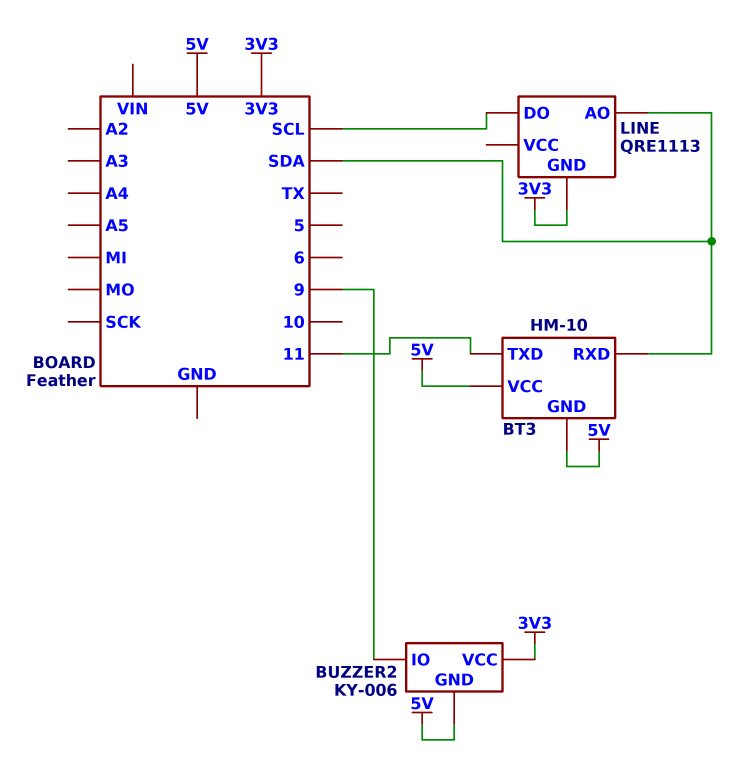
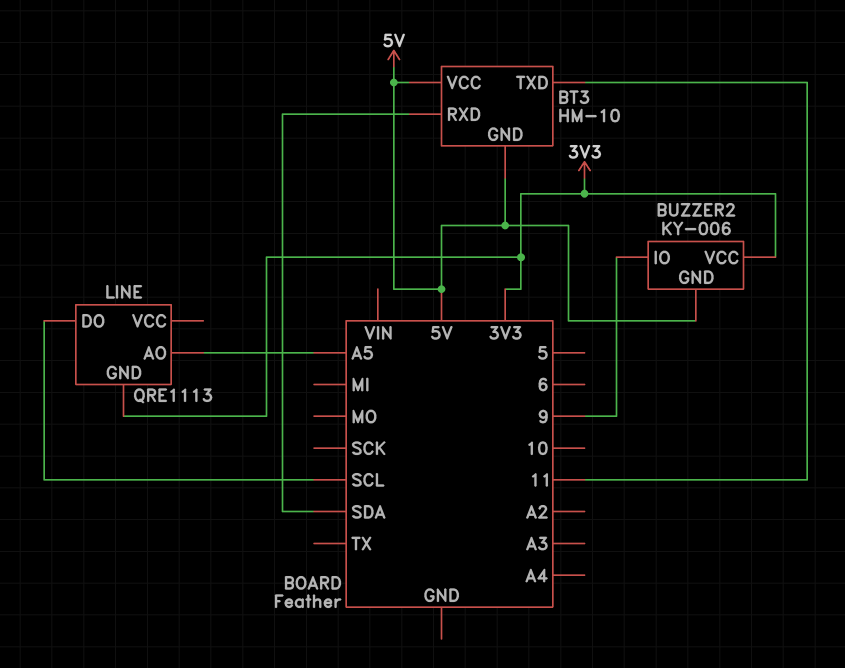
LINE pin AO: SDA -> A5

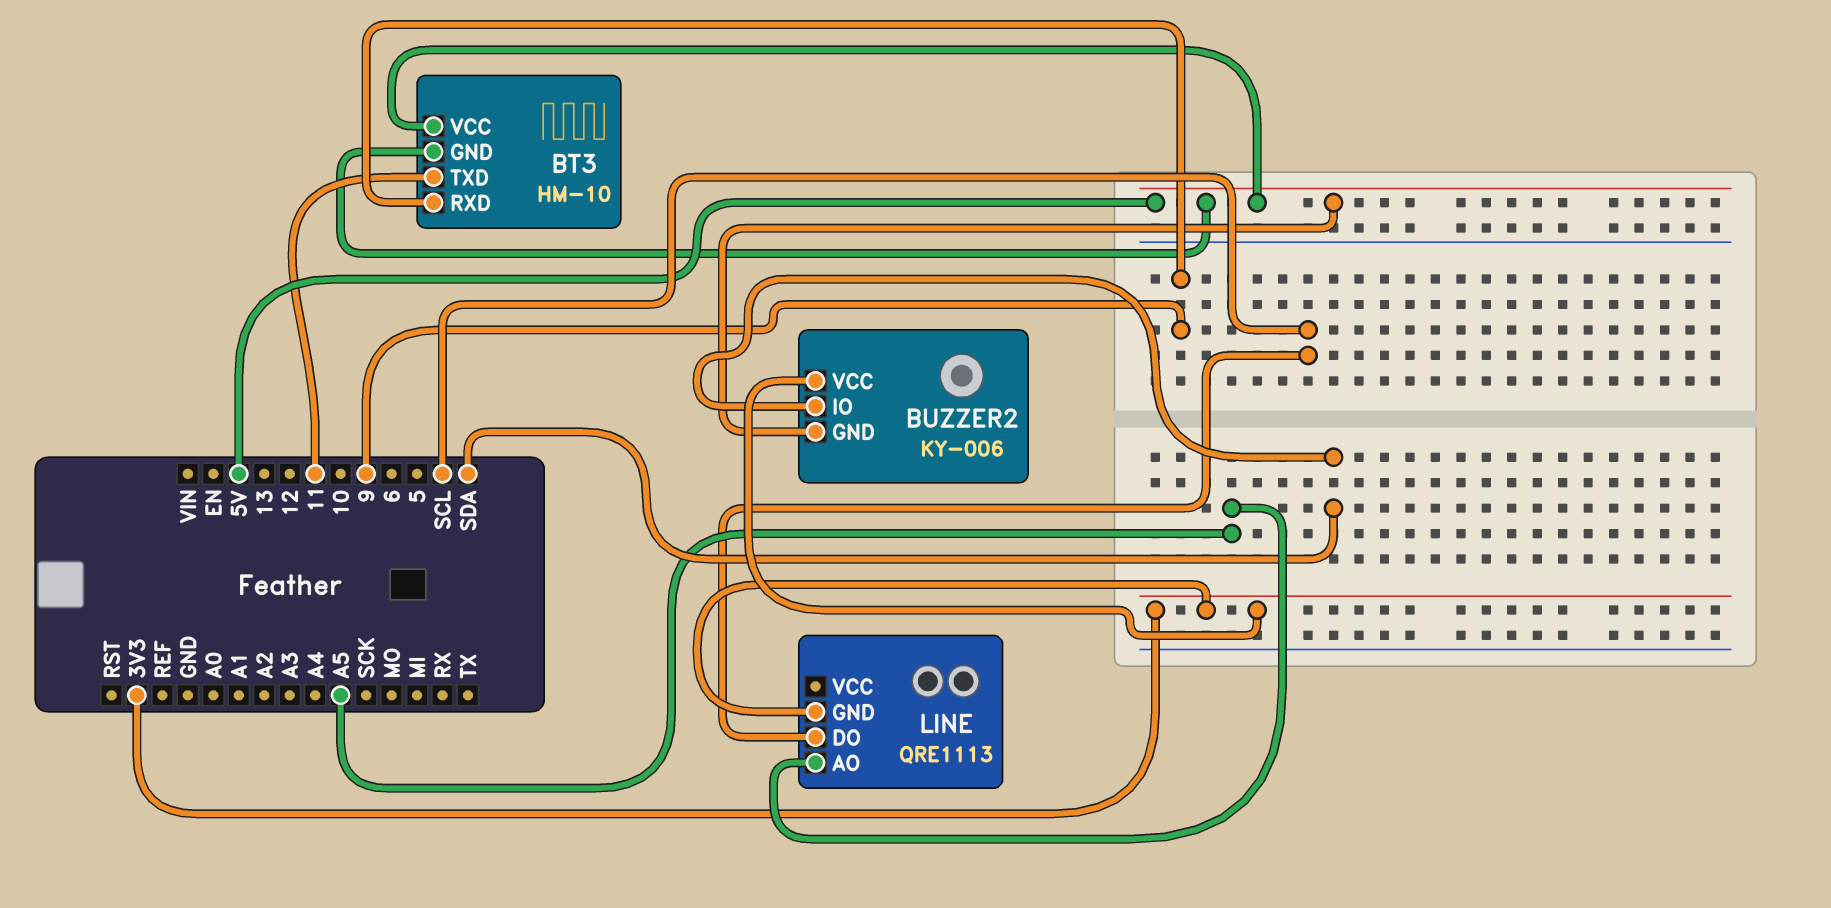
BT3 pin RXD: SDA -> 9
BUZZER2 pin IO: 9 -> SDA

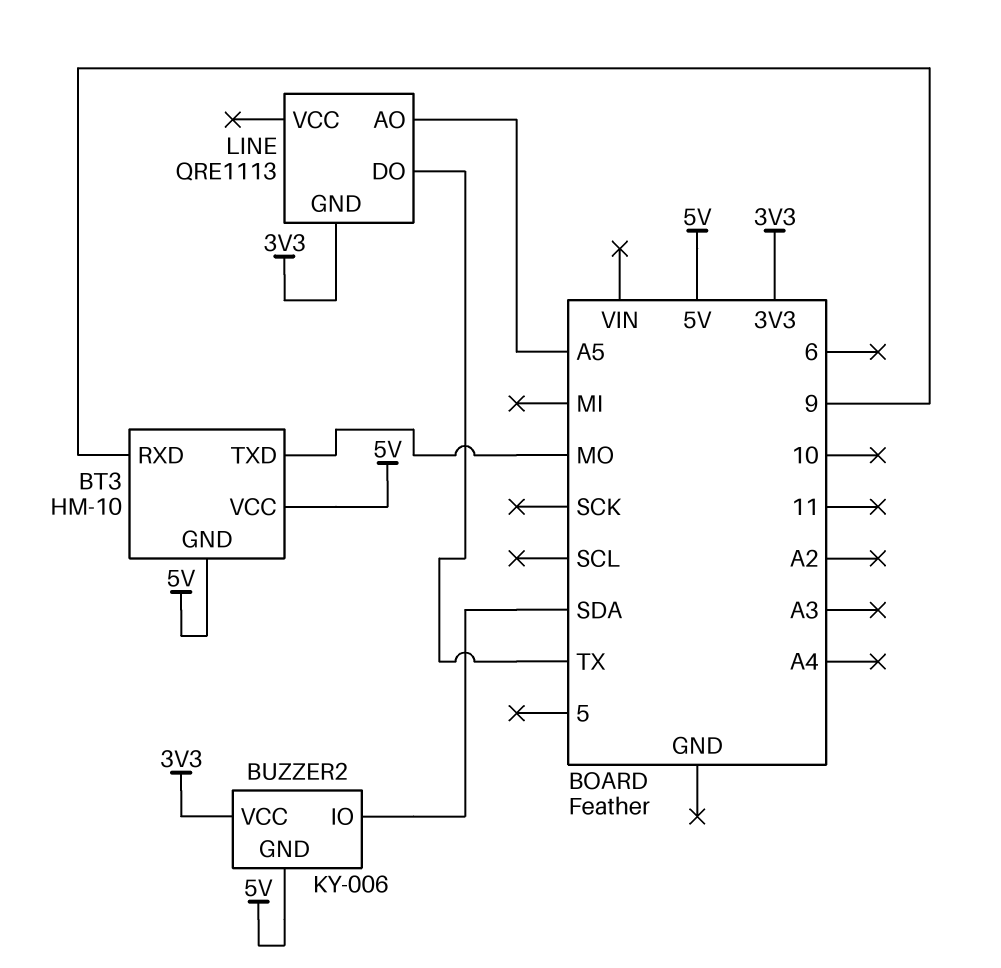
BT3 pin TXD: 11 -> MO
LINE pin DO: SCL -> TX

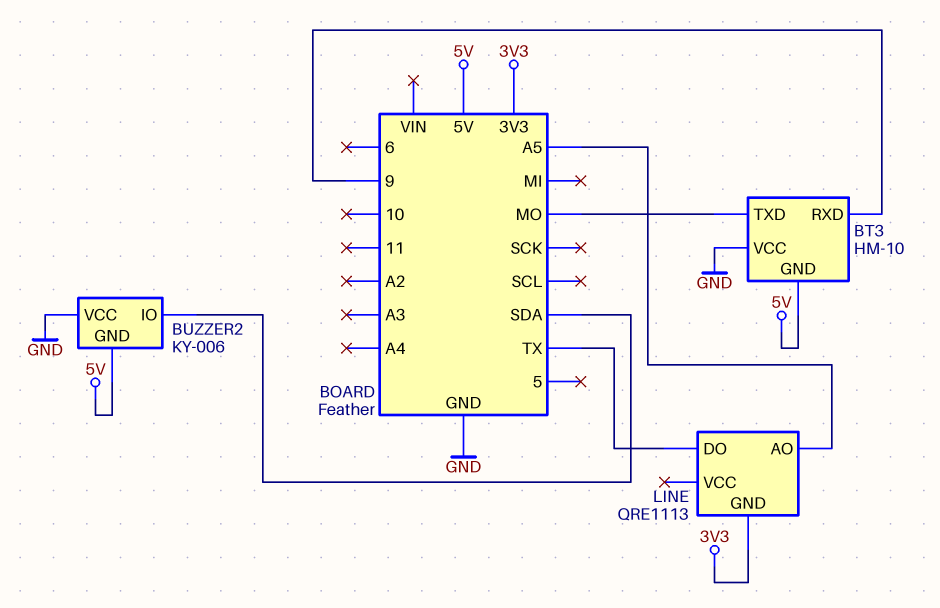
BT3 pin VCC: 5V -> GND
BUZZER2 pin VCC: 3V3 -> GND

